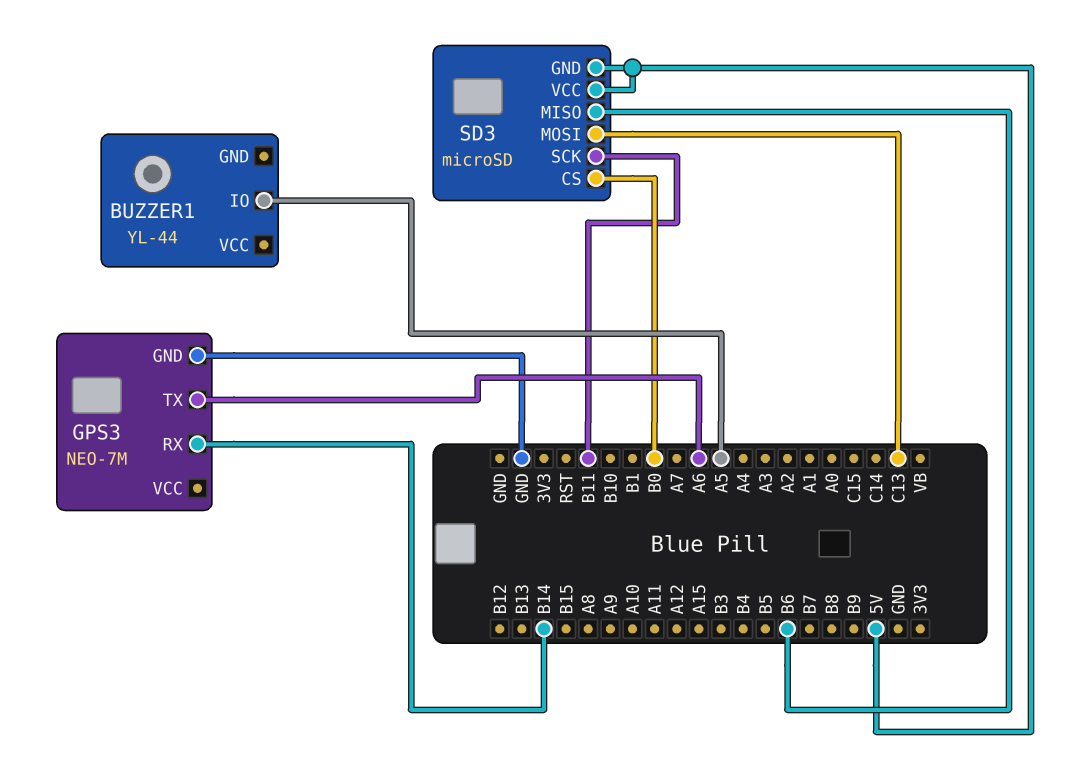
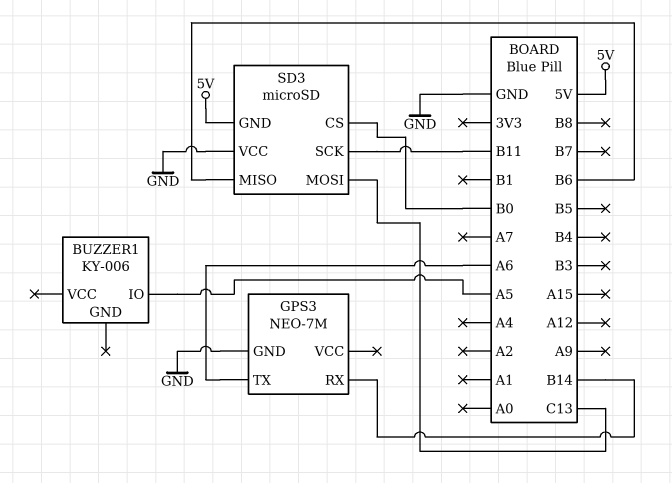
BUZZER1: YL-44 -> KY-006
SD3 pin VCC: 5V -> GND

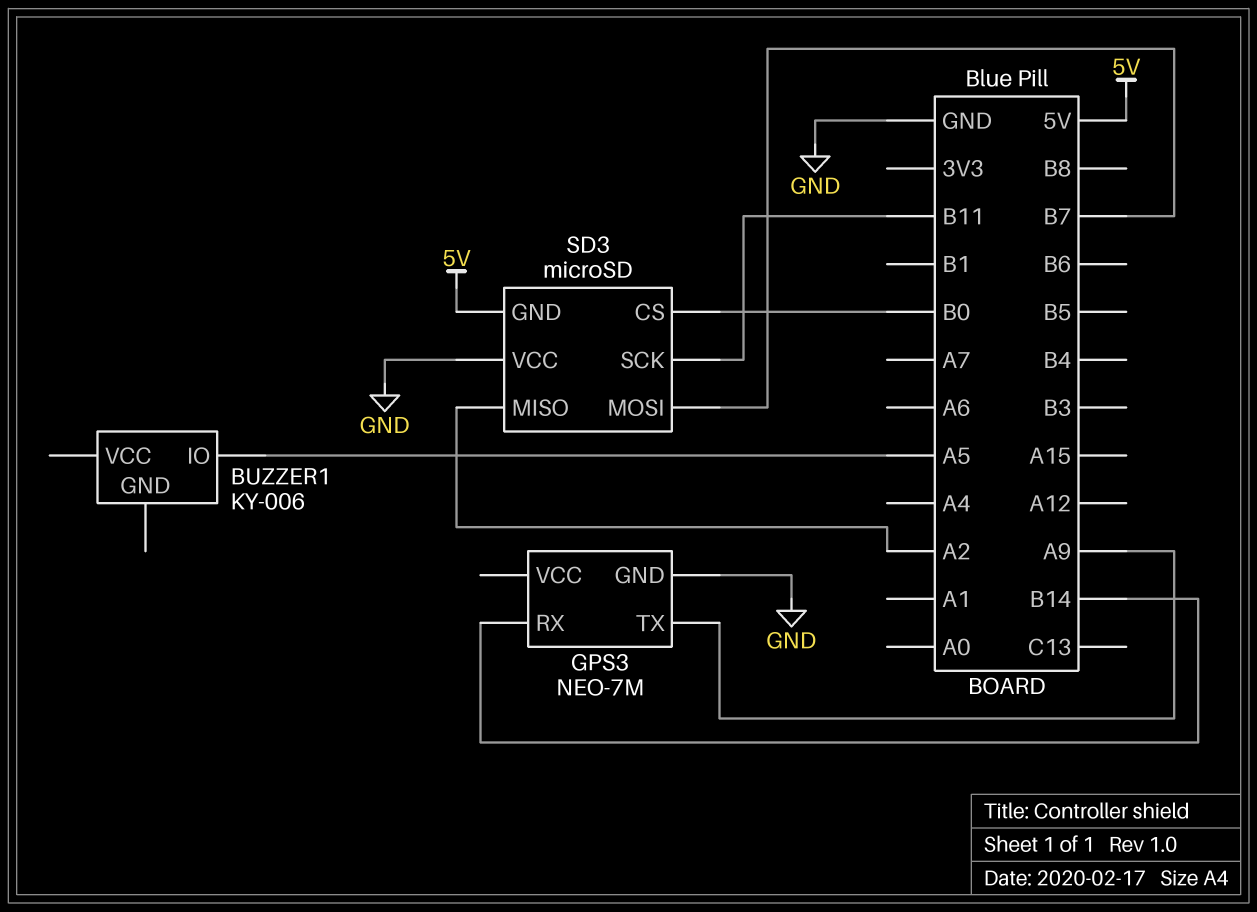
GPS3 pin TX: A6 -> A9
SD3 pin MISO: B6 -> A2
SD3 pin MOSI: C13 -> B7

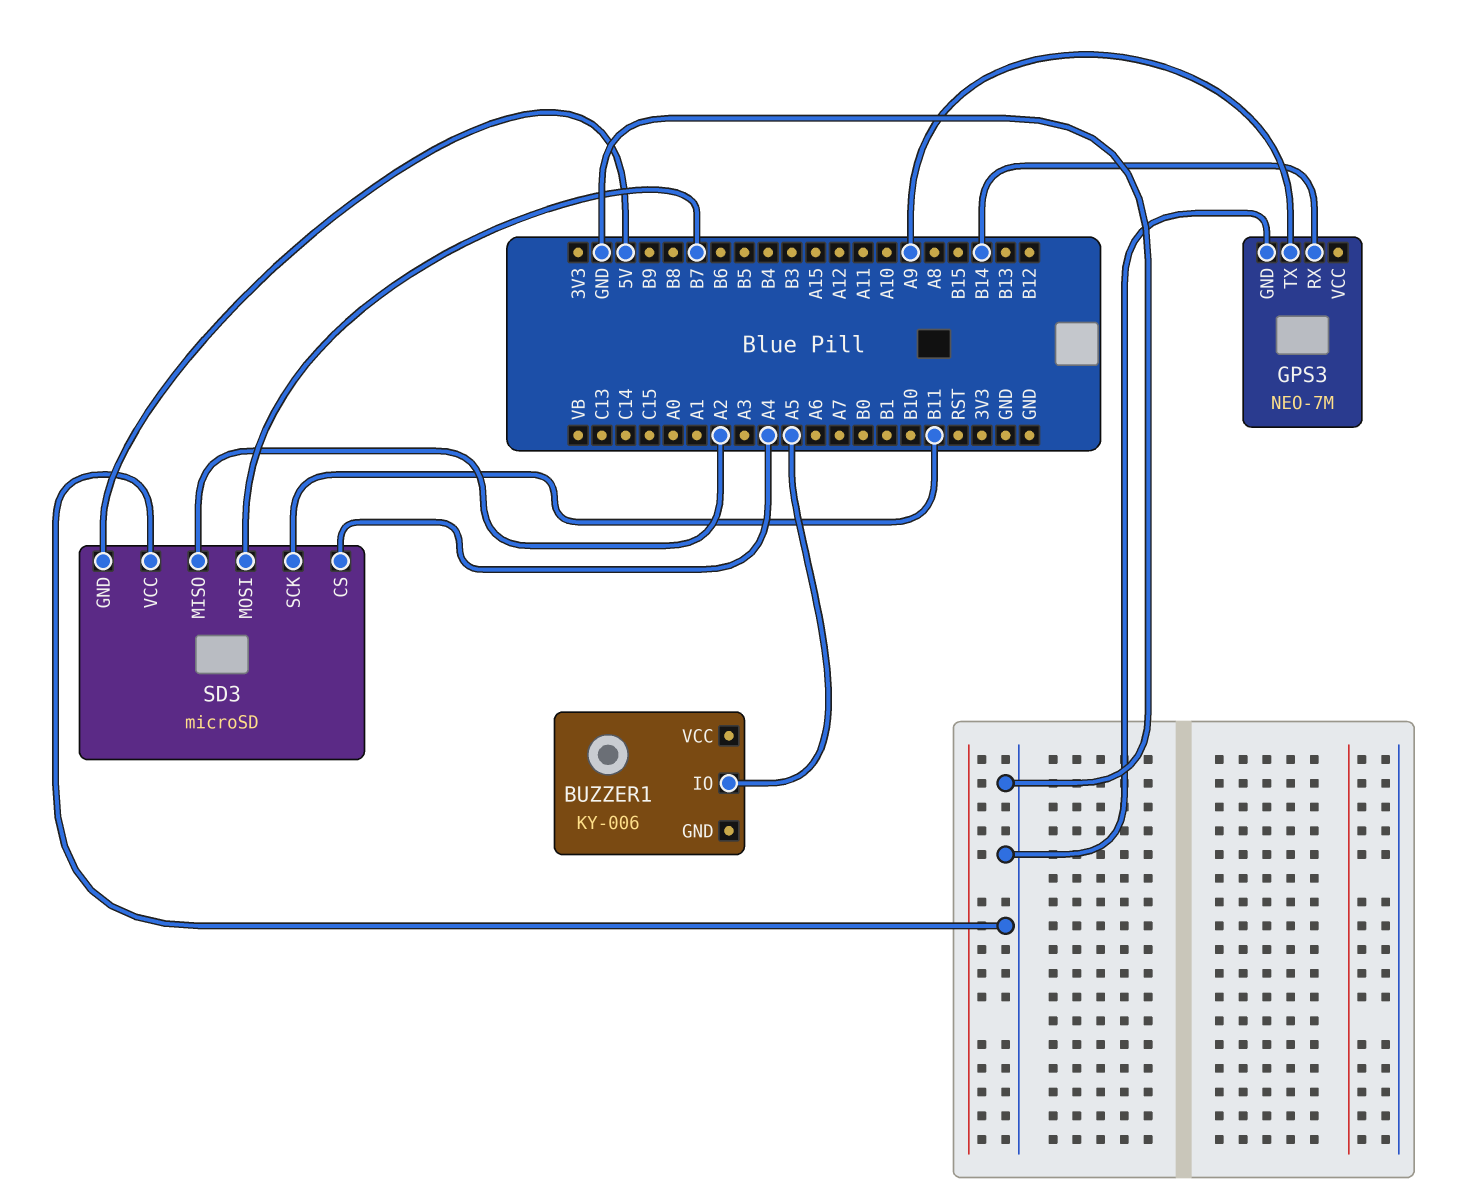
SD3 pin CS: B0 -> A4

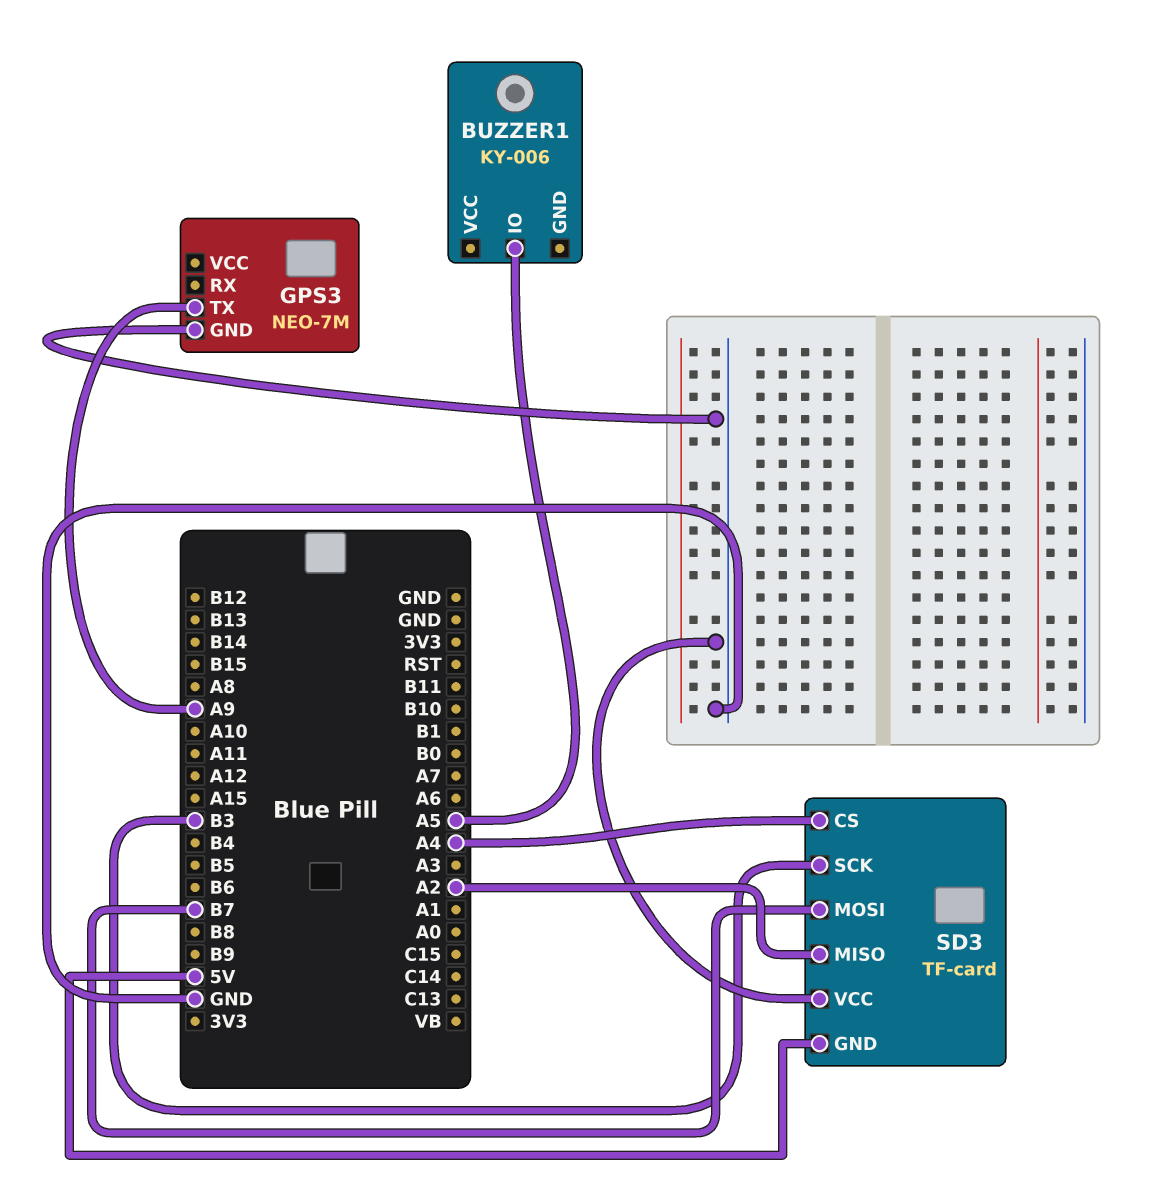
GPS3 pin RX: B14 -> none
SD3: microSD -> TF-card
SD3 pin SCK: B11 -> B3

